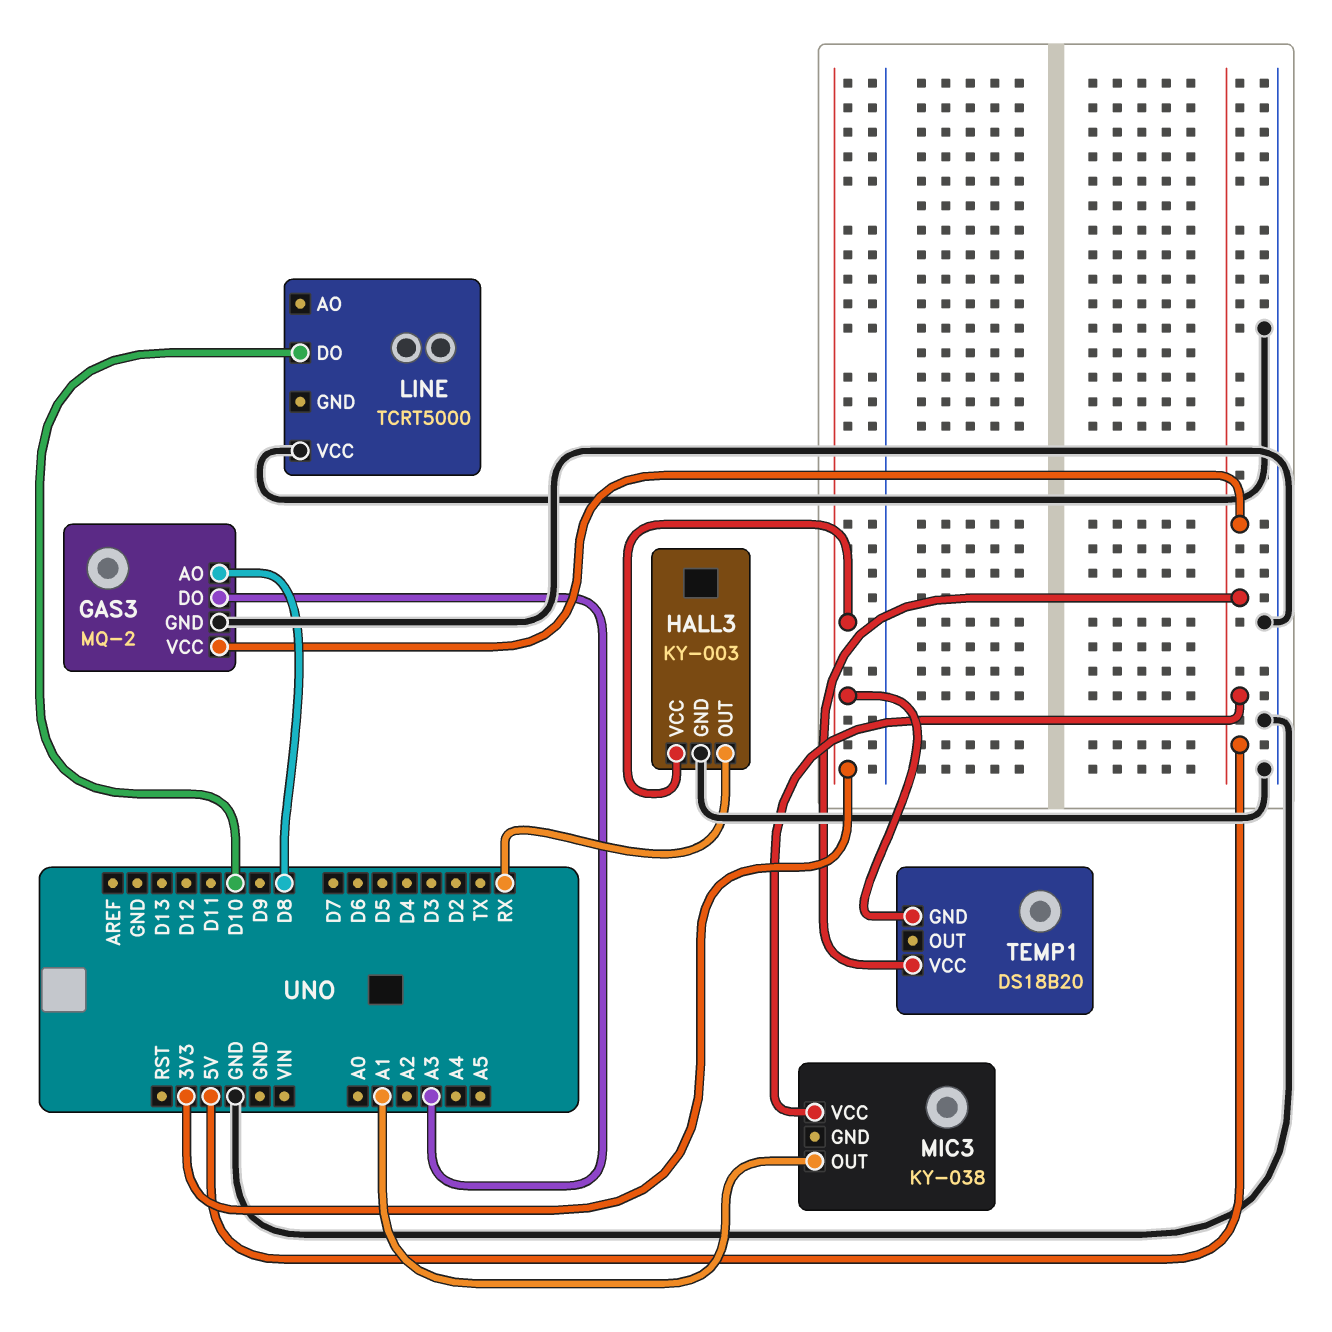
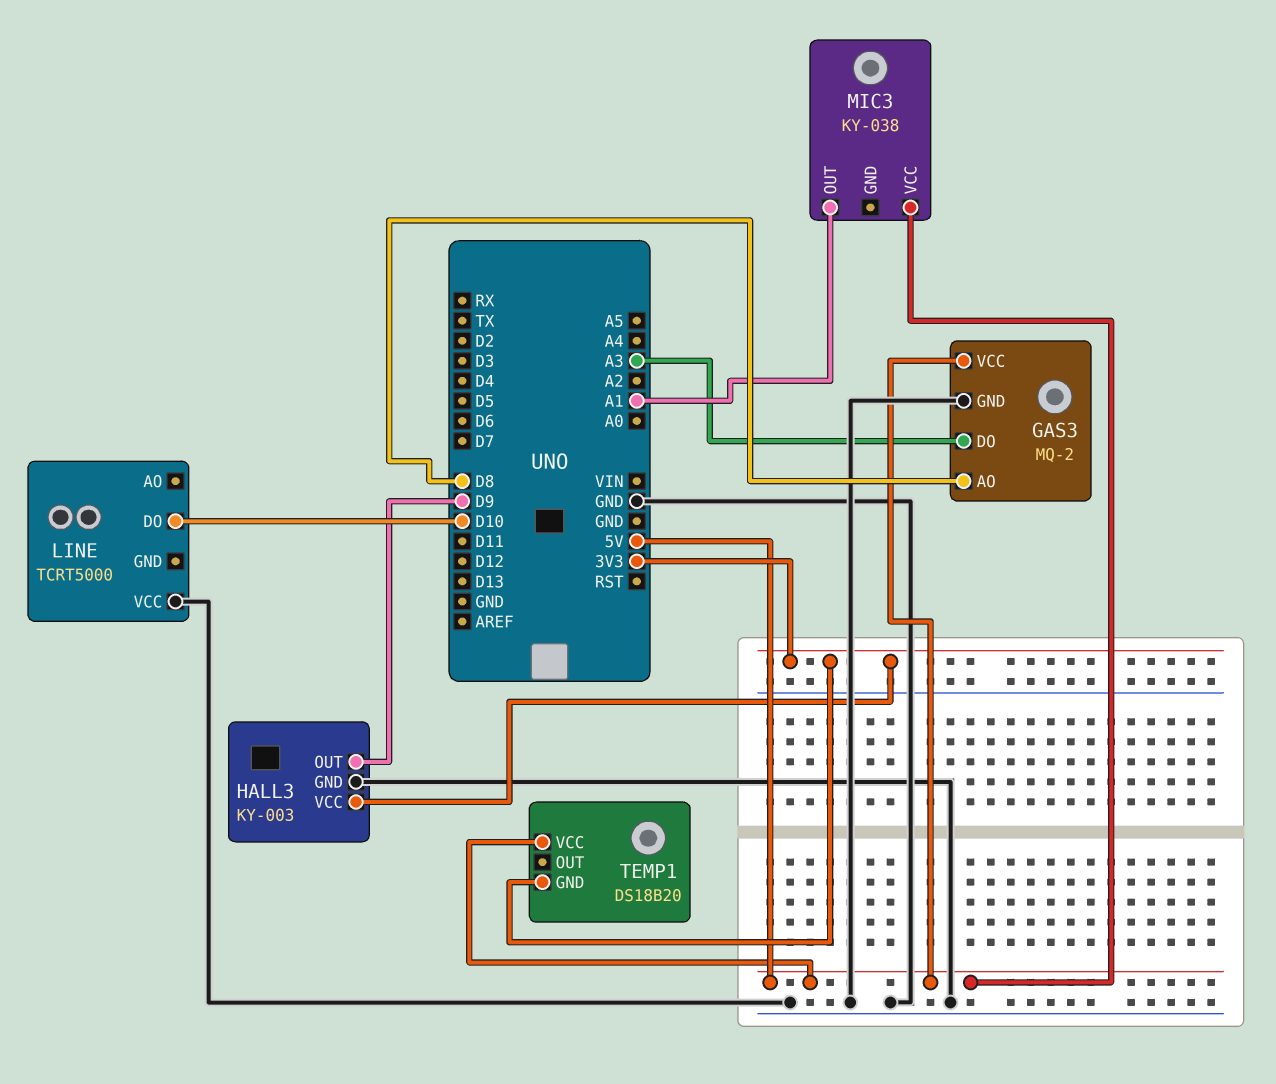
HALL3 pin OUT: RX -> D9

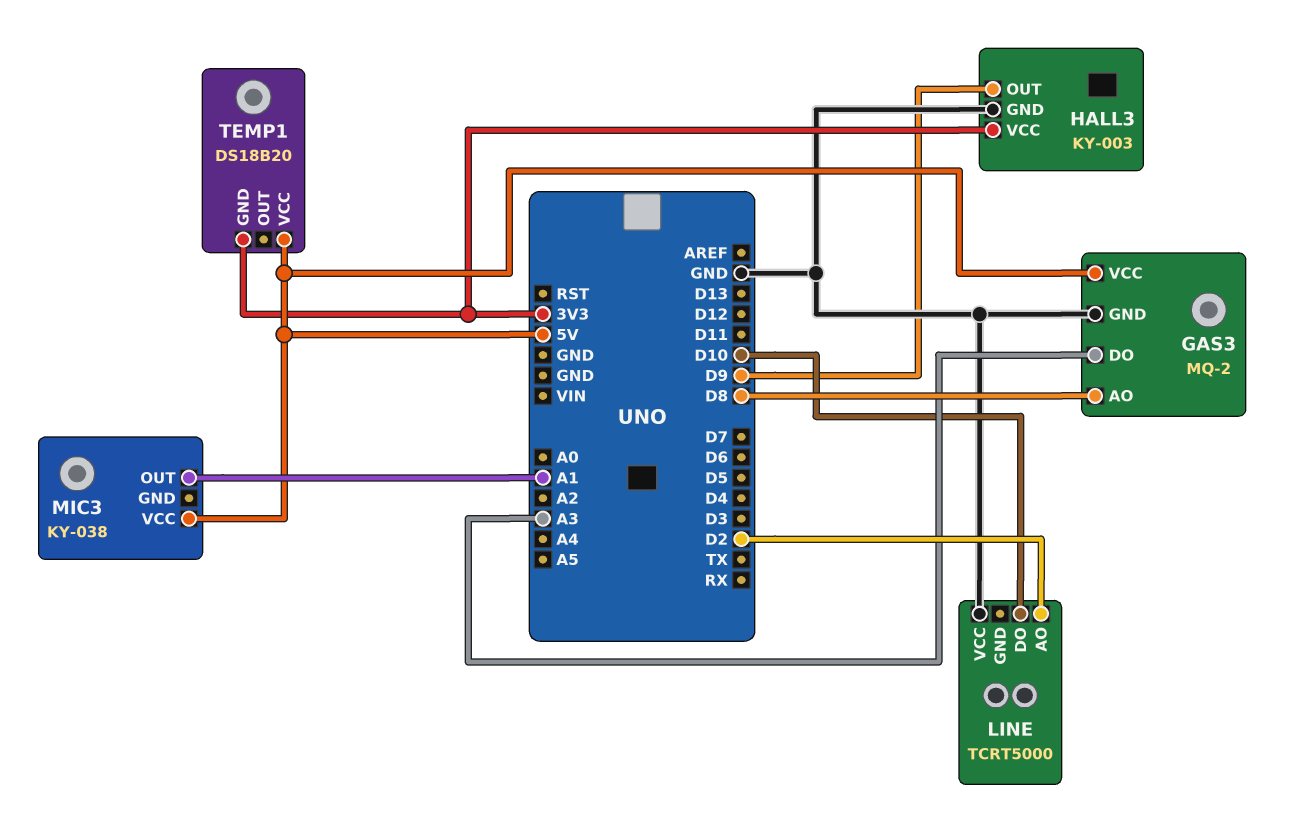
LINE pin AO: none -> D2

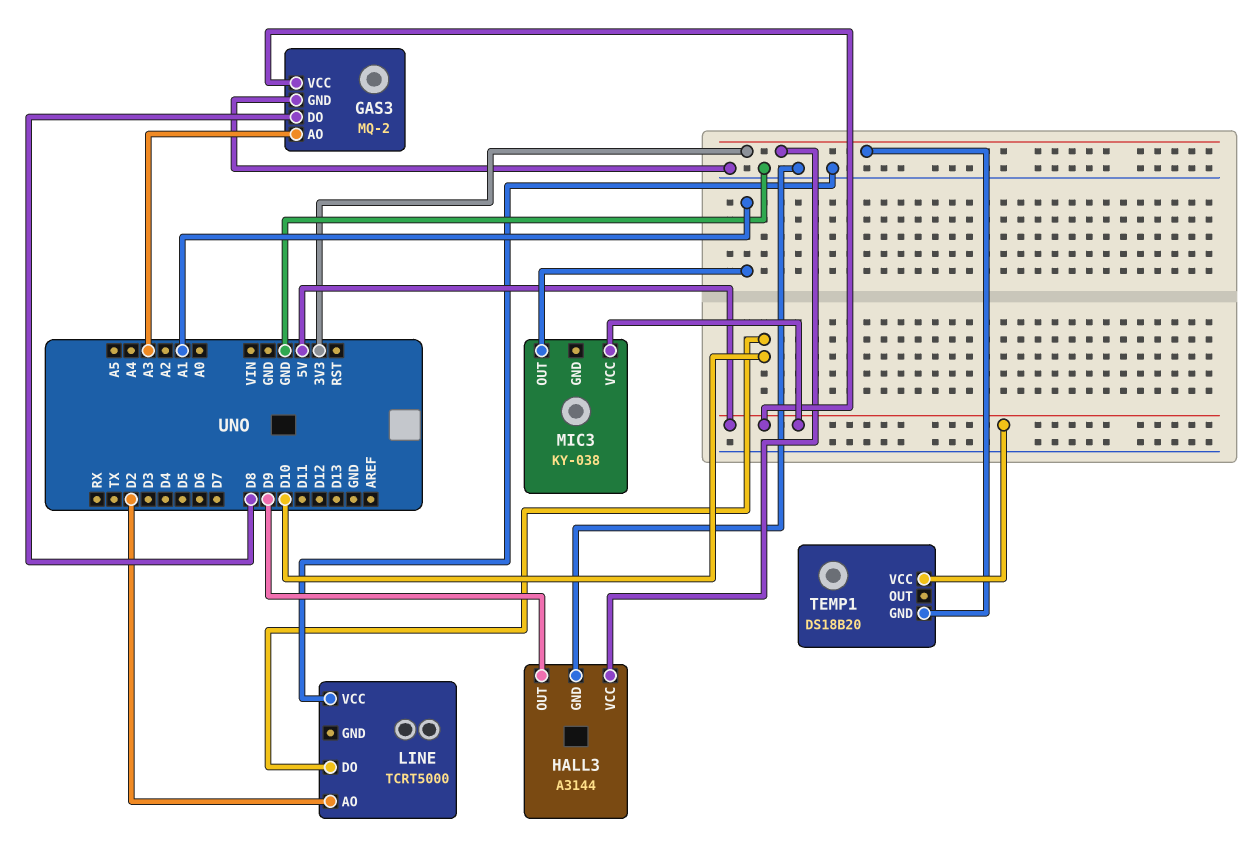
GAS3 pin AO: D8 -> A3
GAS3 pin DO: A3 -> D8
HALL3: KY-003 -> A3144

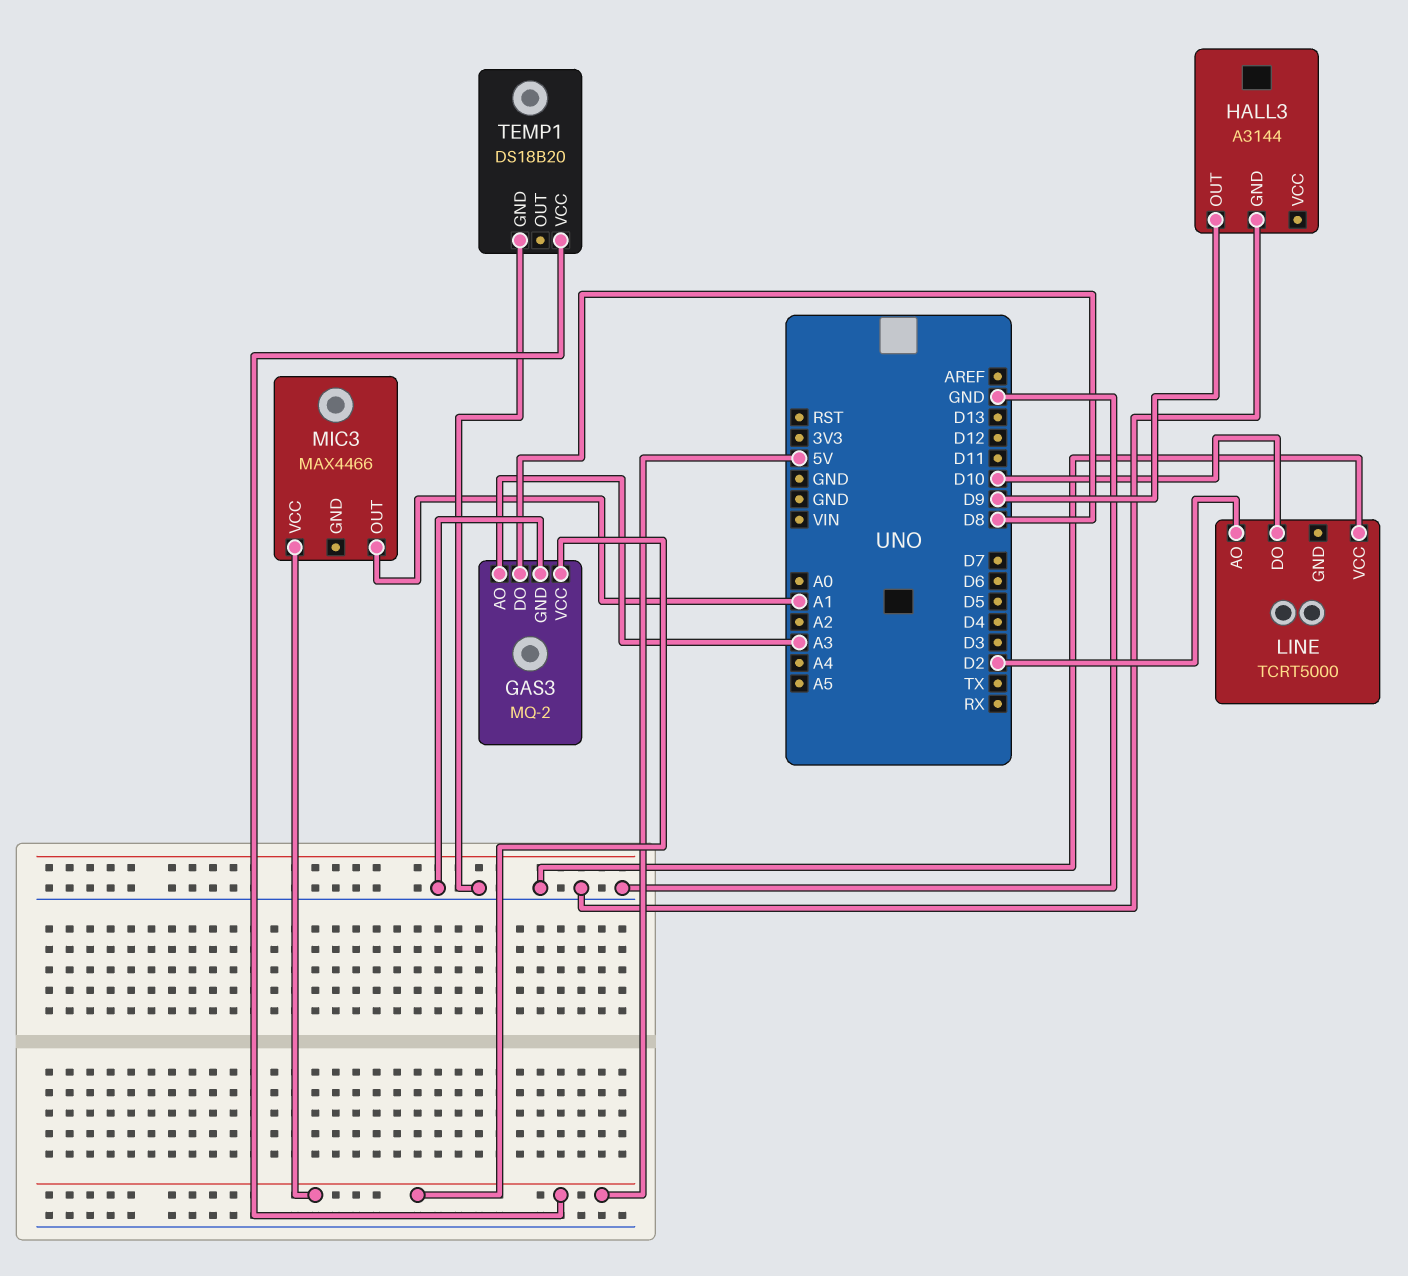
HALL3 pin VCC: 3V3 -> none
MIC3: KY-038 -> MAX4466
TEMP1 pin GND: 3V3 -> GND

